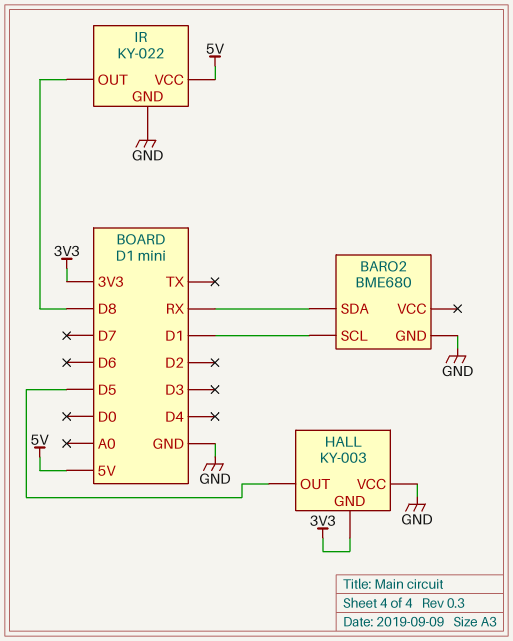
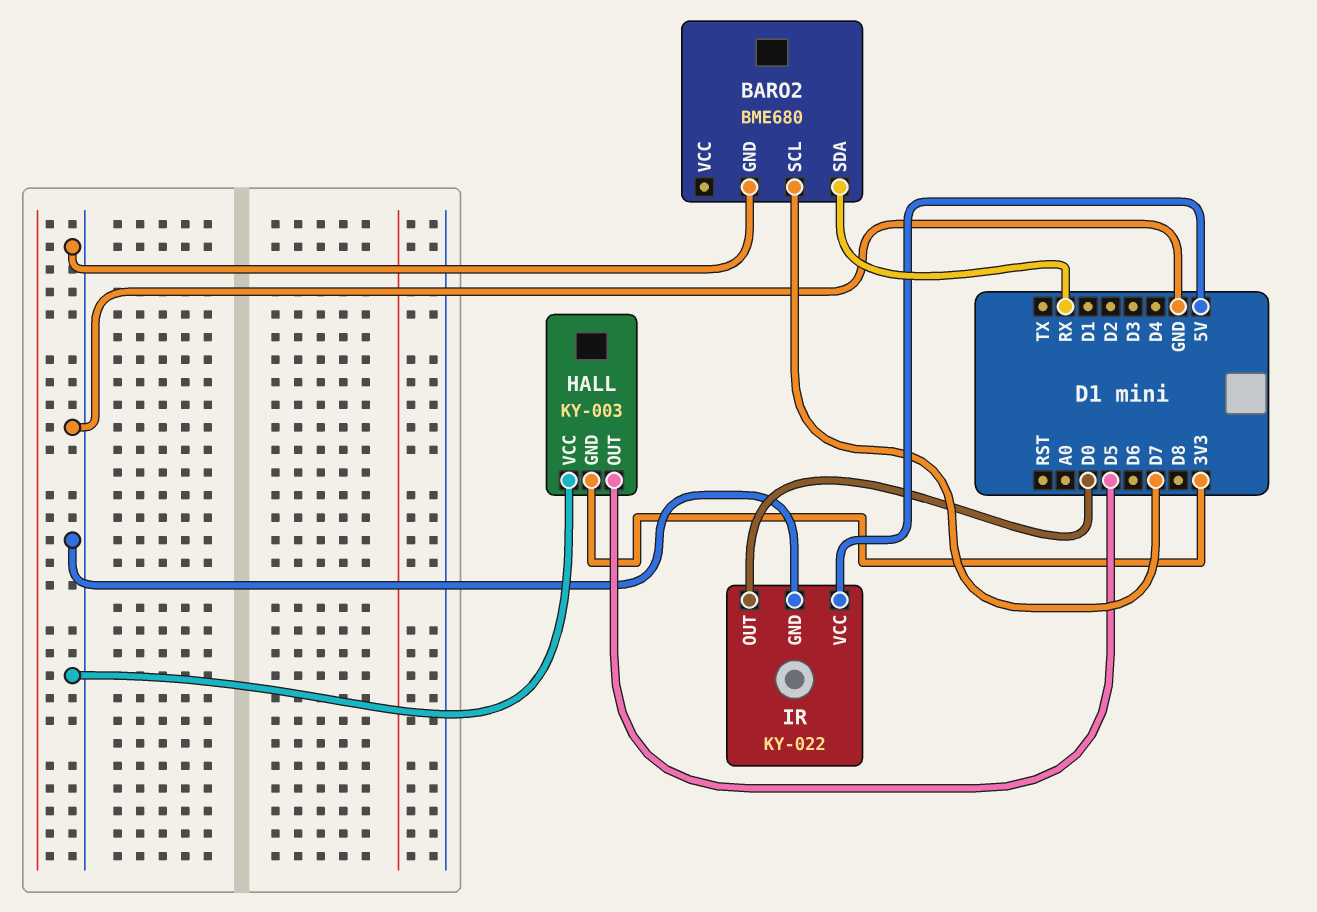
BARO2 pin SCL: D1 -> D7
IR pin OUT: D8 -> D0

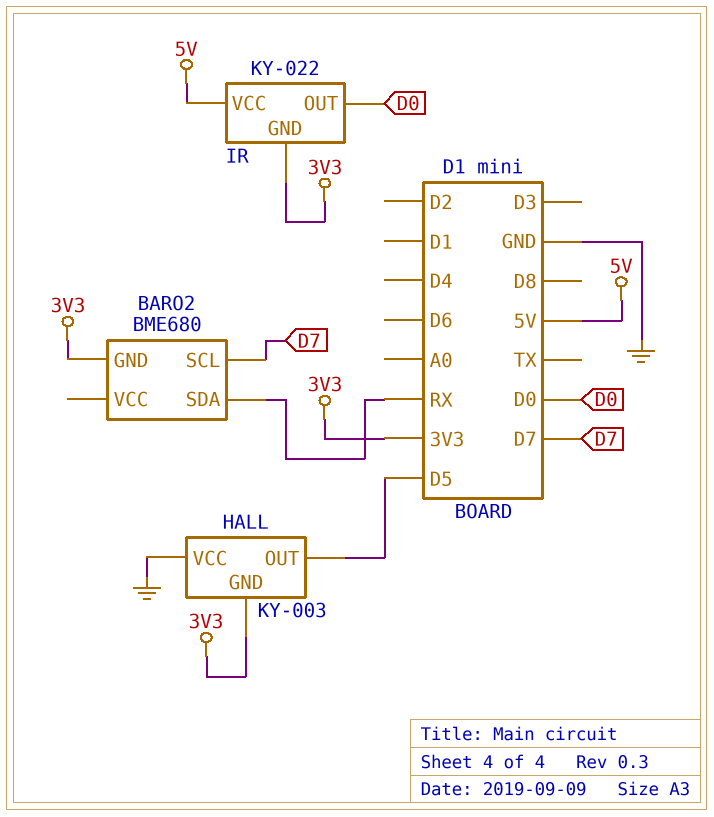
BARO2 pin GND: GND -> 3V3
IR pin GND: GND -> 3V3

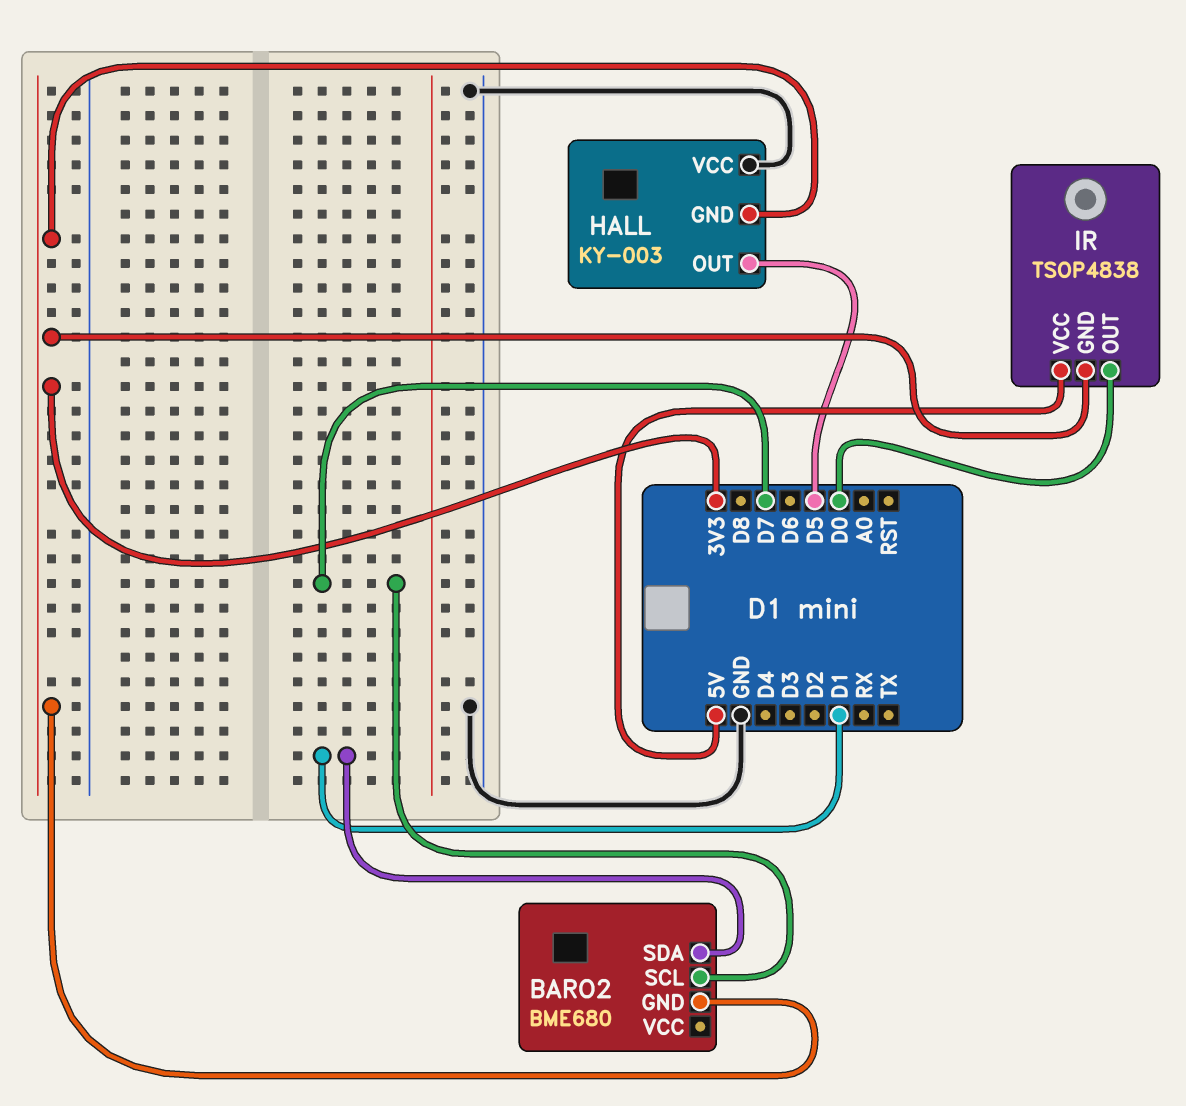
BARO2 pin SDA: RX -> D1
IR: KY-022 -> TSOP4838

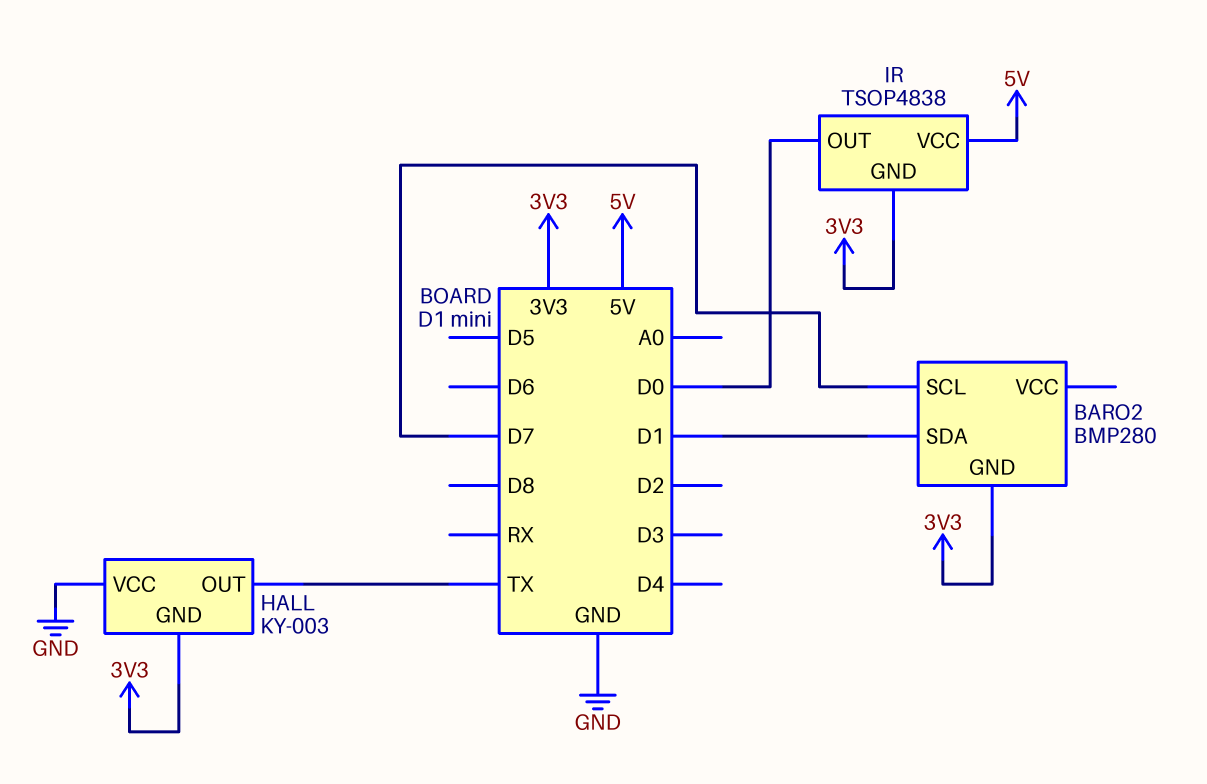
BARO2: BME680 -> BMP280
HALL pin OUT: D5 -> TX

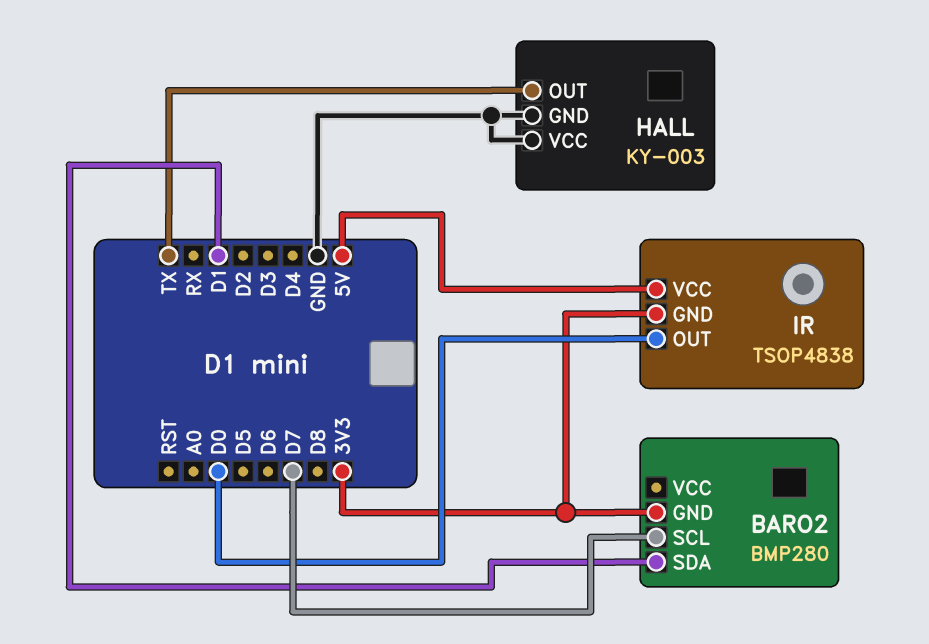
HALL pin GND: 3V3 -> GND

